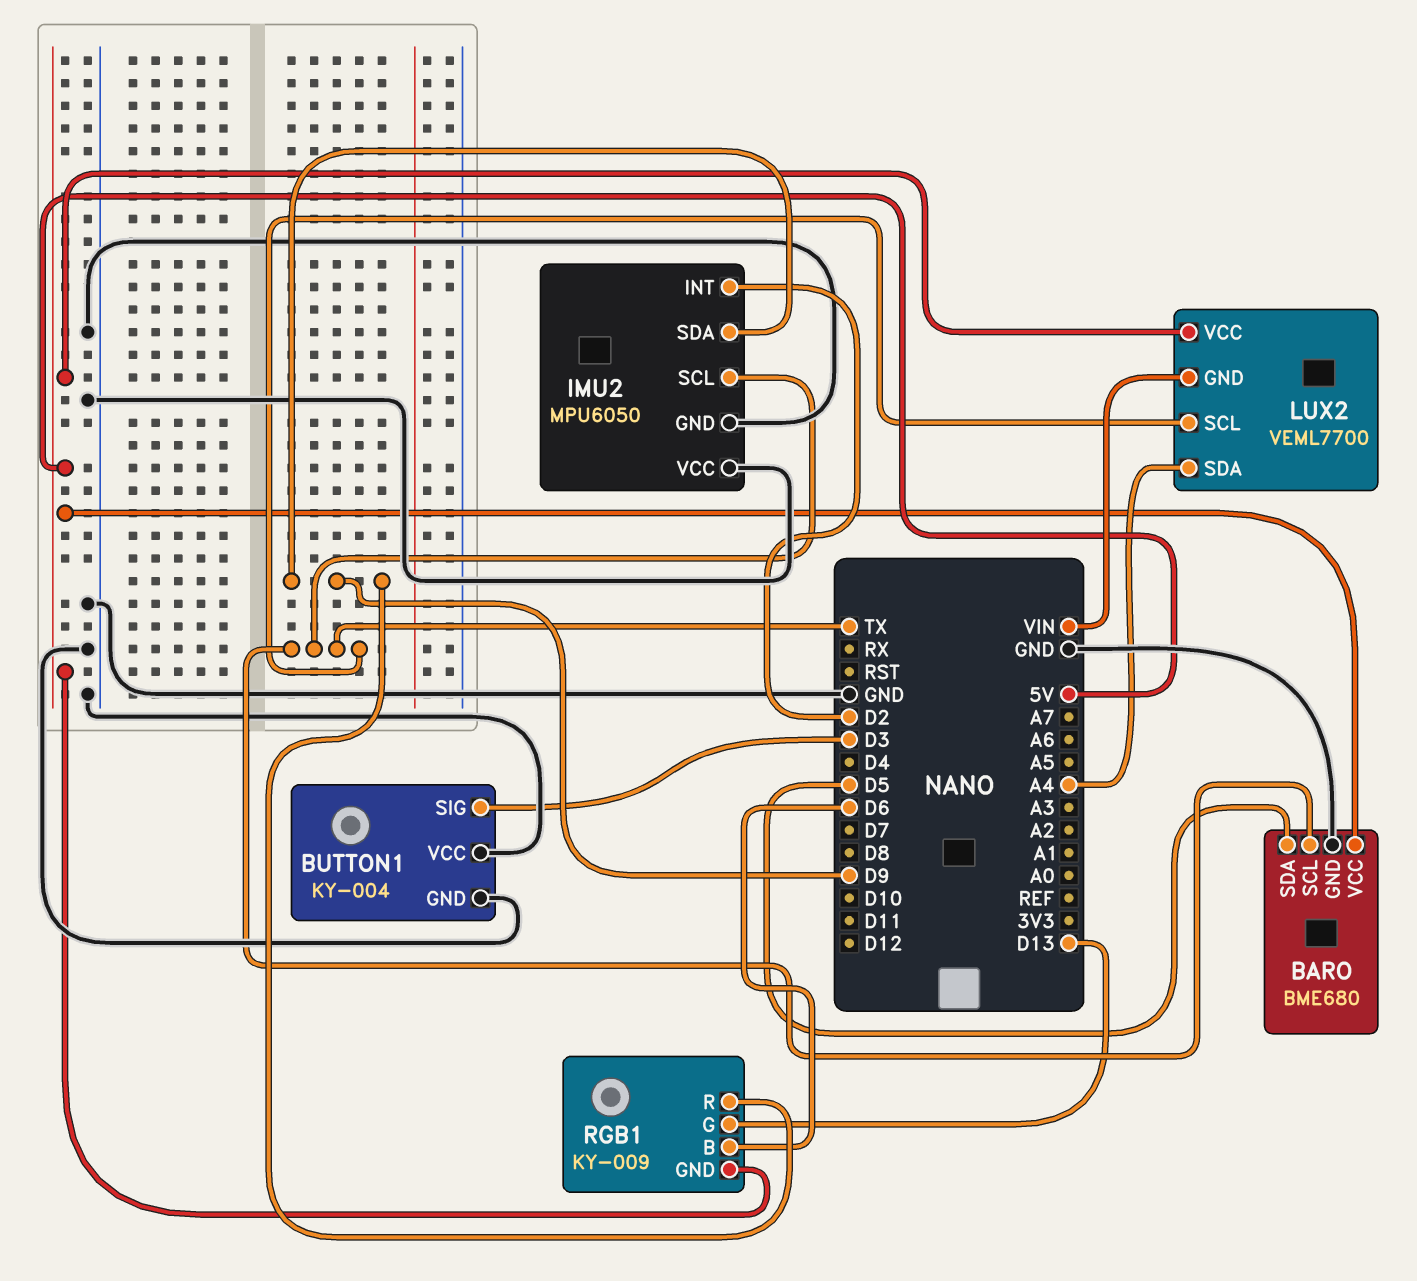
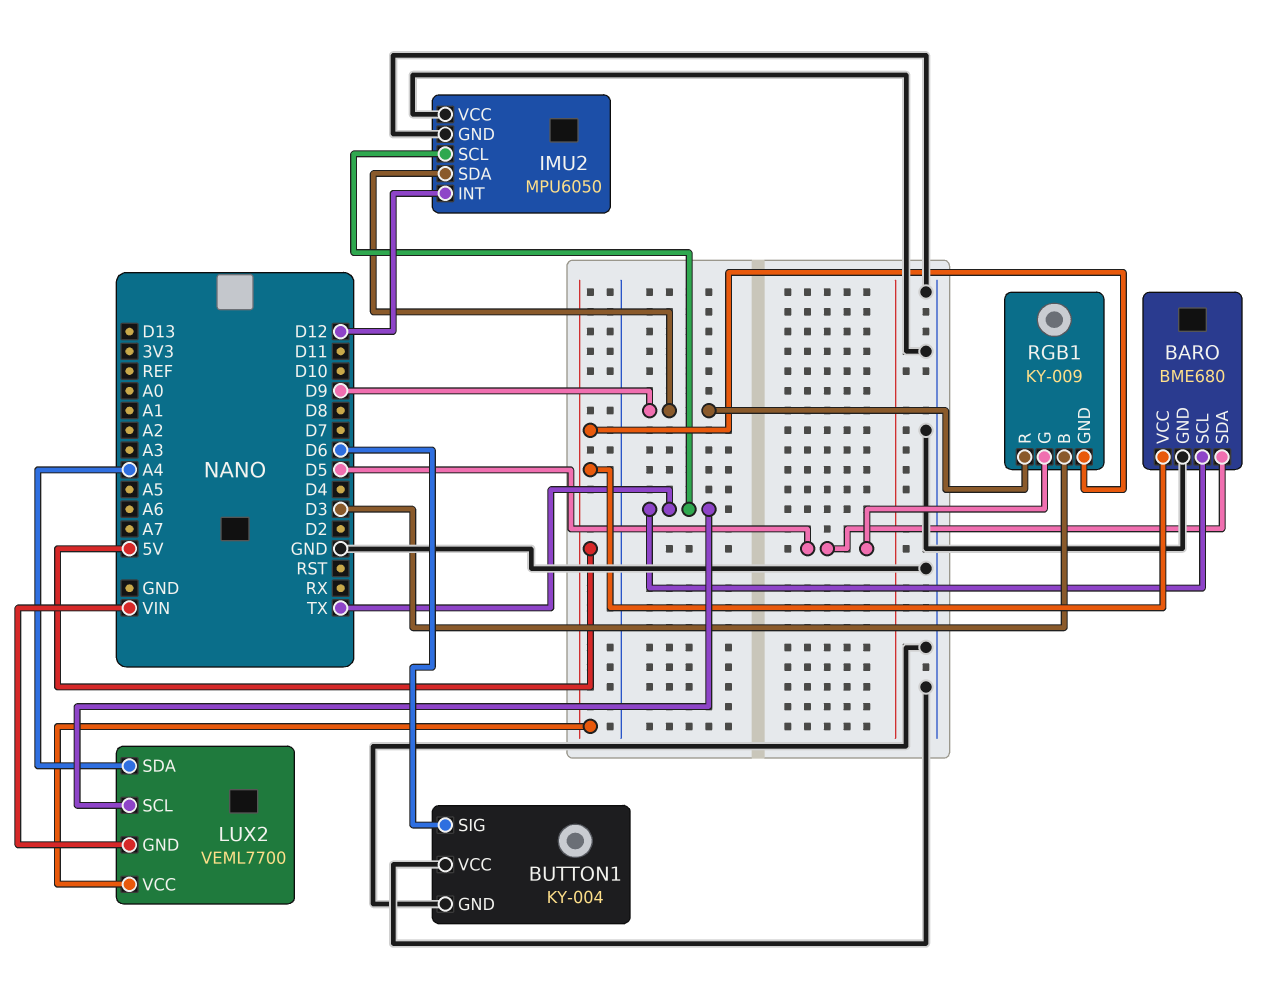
BUTTON1 pin SIG: D3 -> D6
IMU2 pin INT: D2 -> D12
RGB1 pin B: D6 -> D3
RGB1 pin G: D13 -> D5

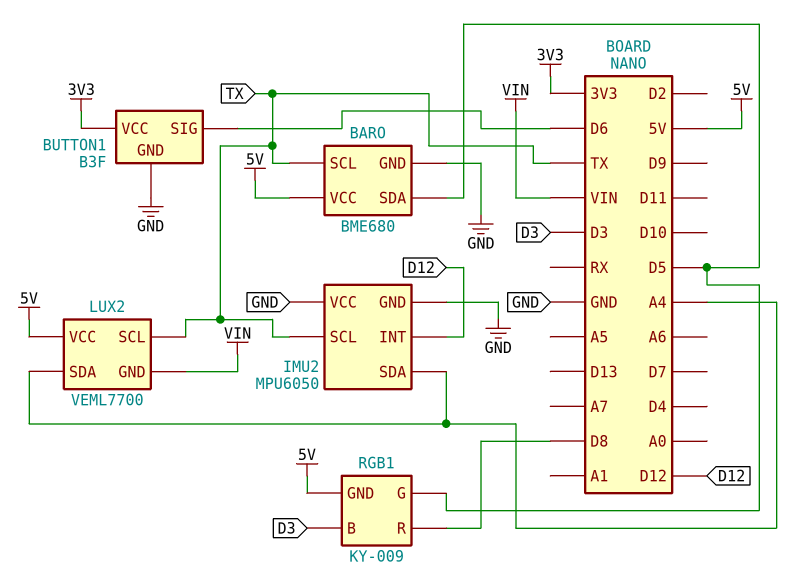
BUTTON1: KY-004 -> B3F
BUTTON1 pin VCC: GND -> 3V3
IMU2 pin SDA: D9 -> A4
RGB1 pin R: D9 -> D8

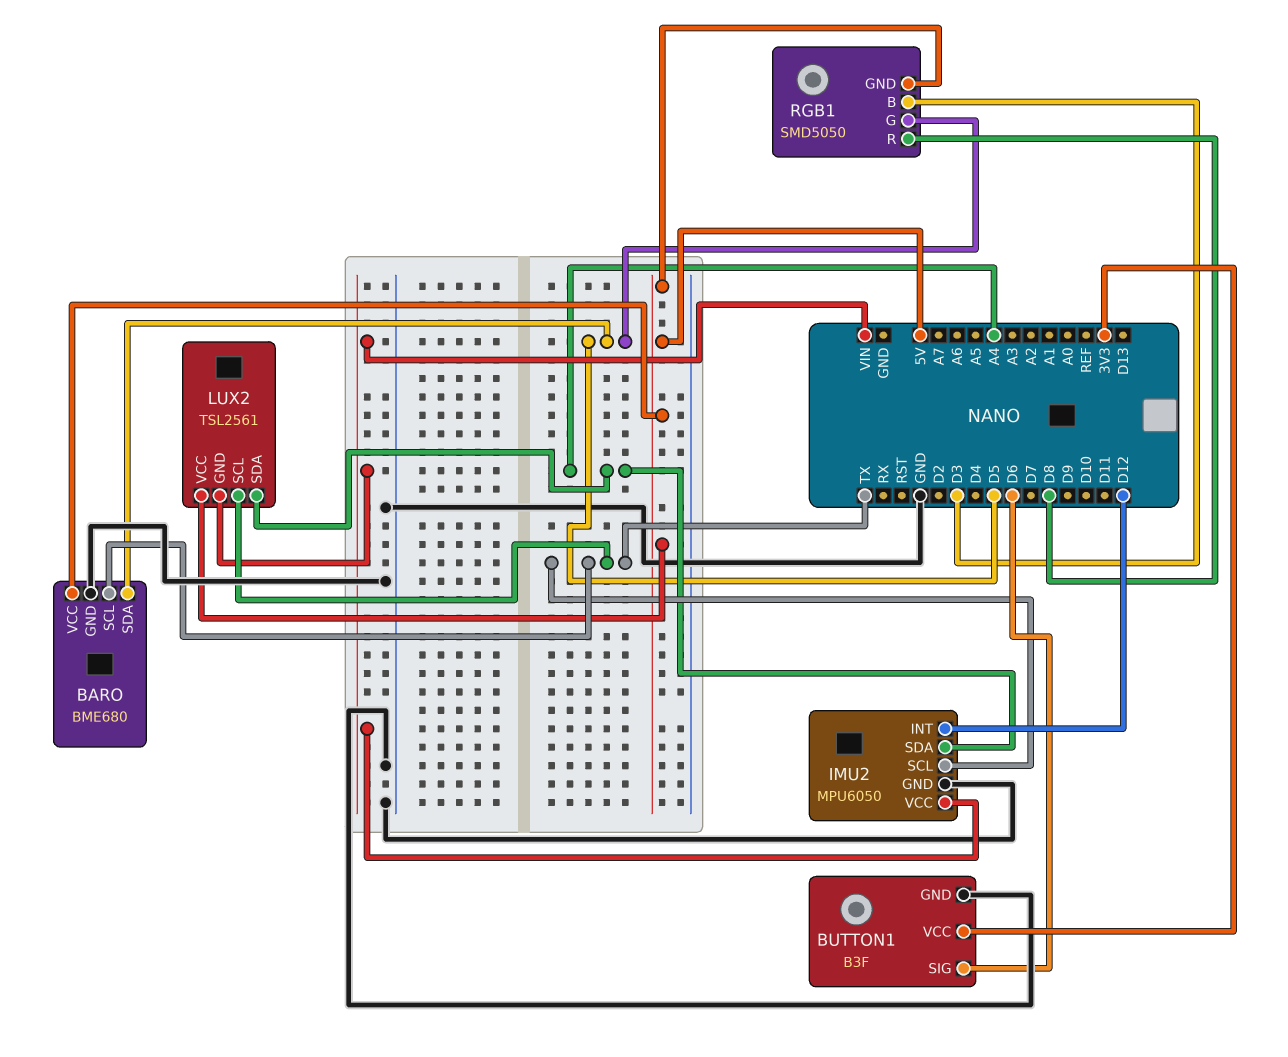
IMU2 pin VCC: GND -> VIN
LUX2: VEML7700 -> TSL2561
RGB1: KY-009 -> SMD5050

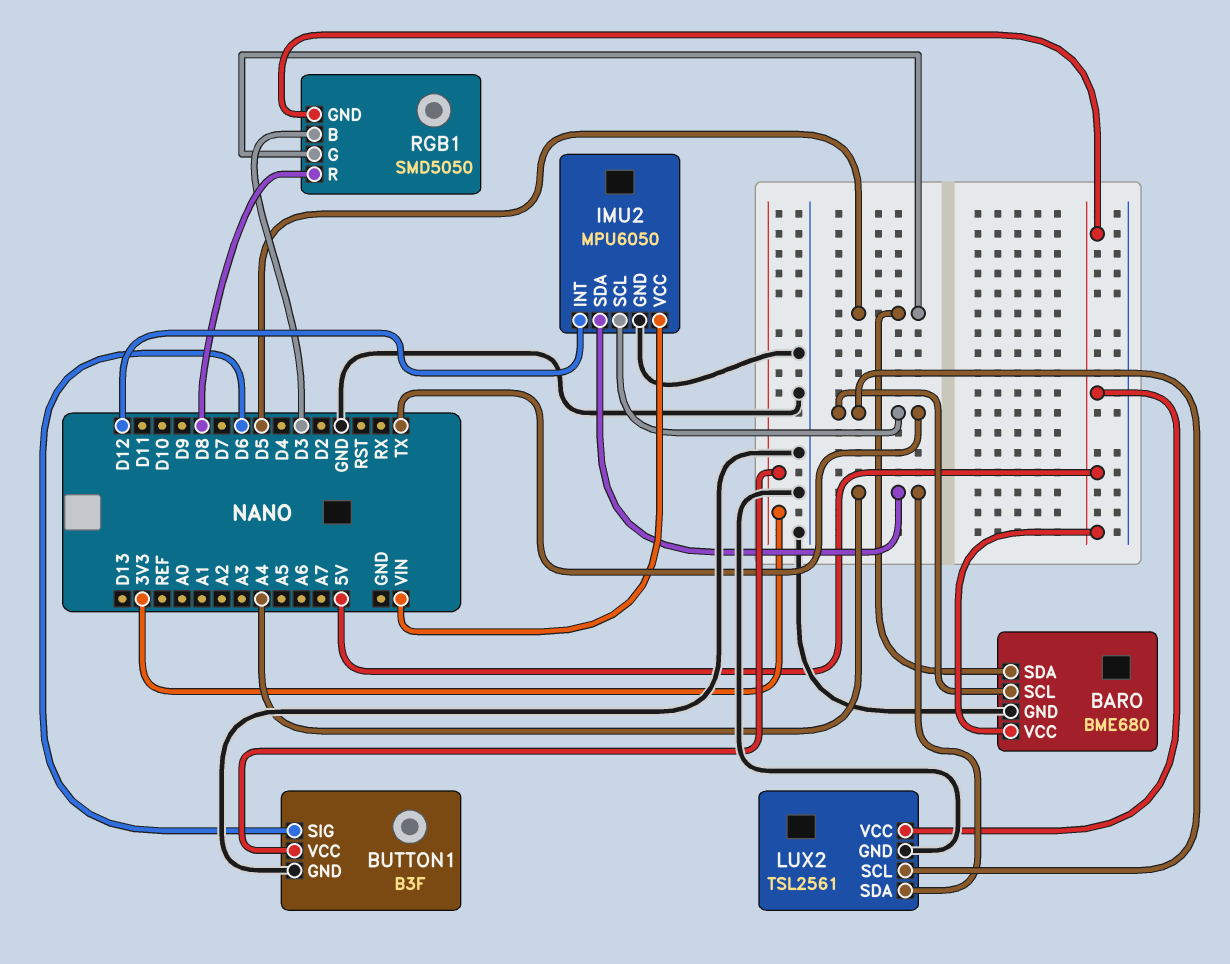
LUX2 pin GND: VIN -> GND

